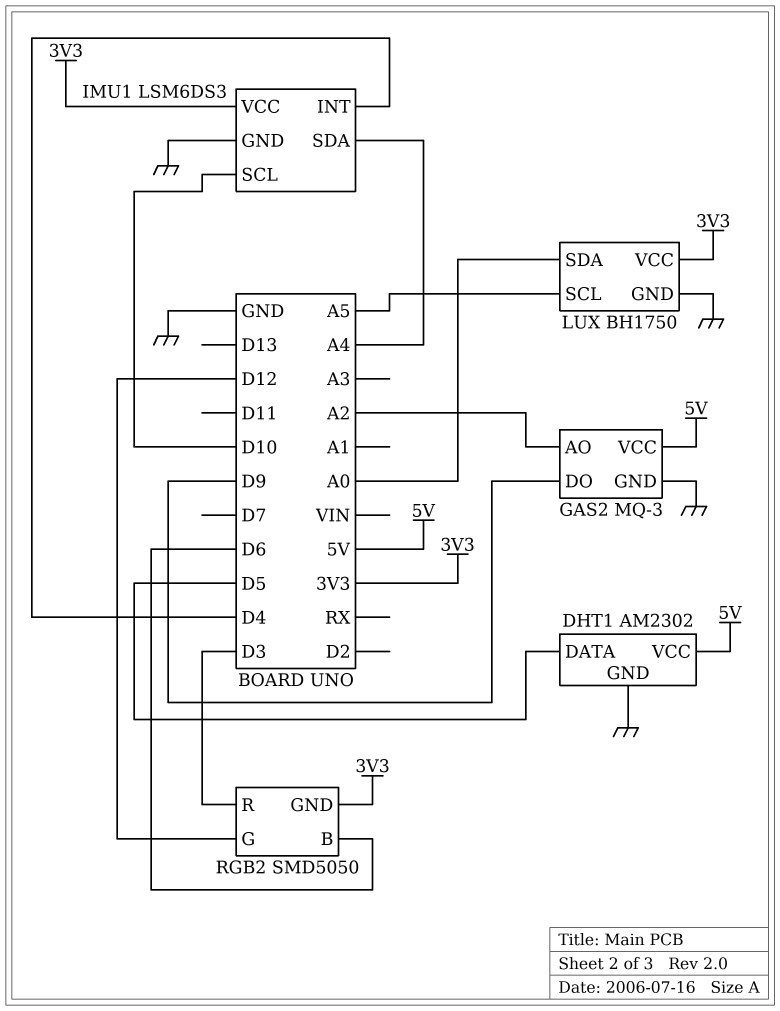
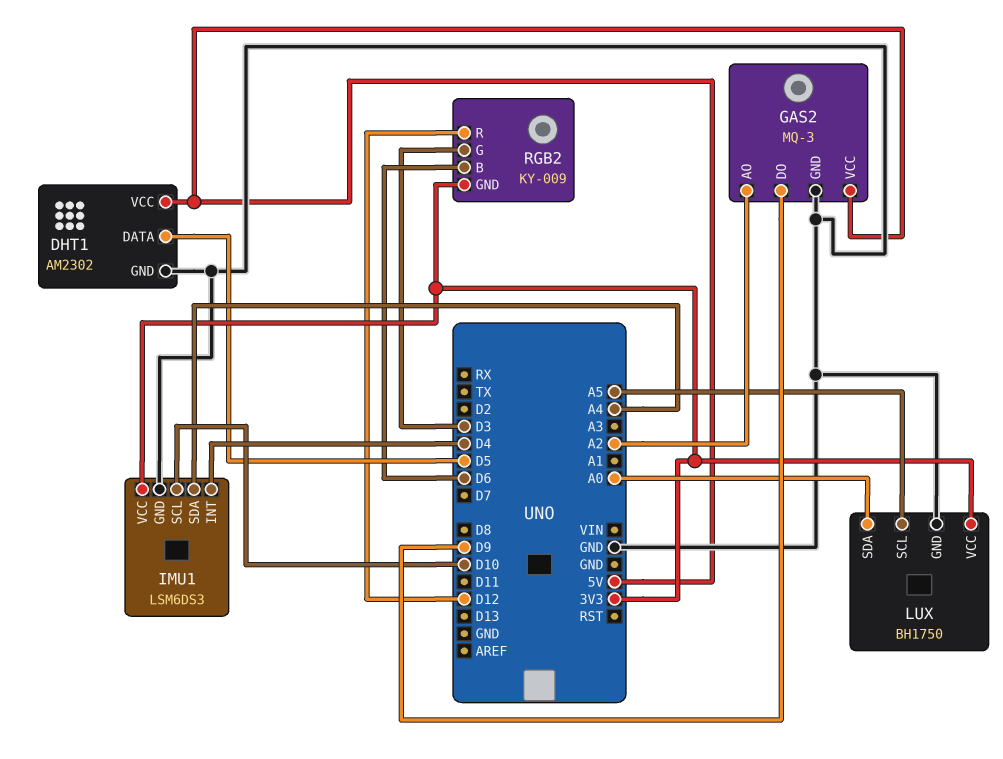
RGB2: SMD5050 -> KY-009
RGB2 pin G: D12 -> D3
RGB2 pin R: D3 -> D12

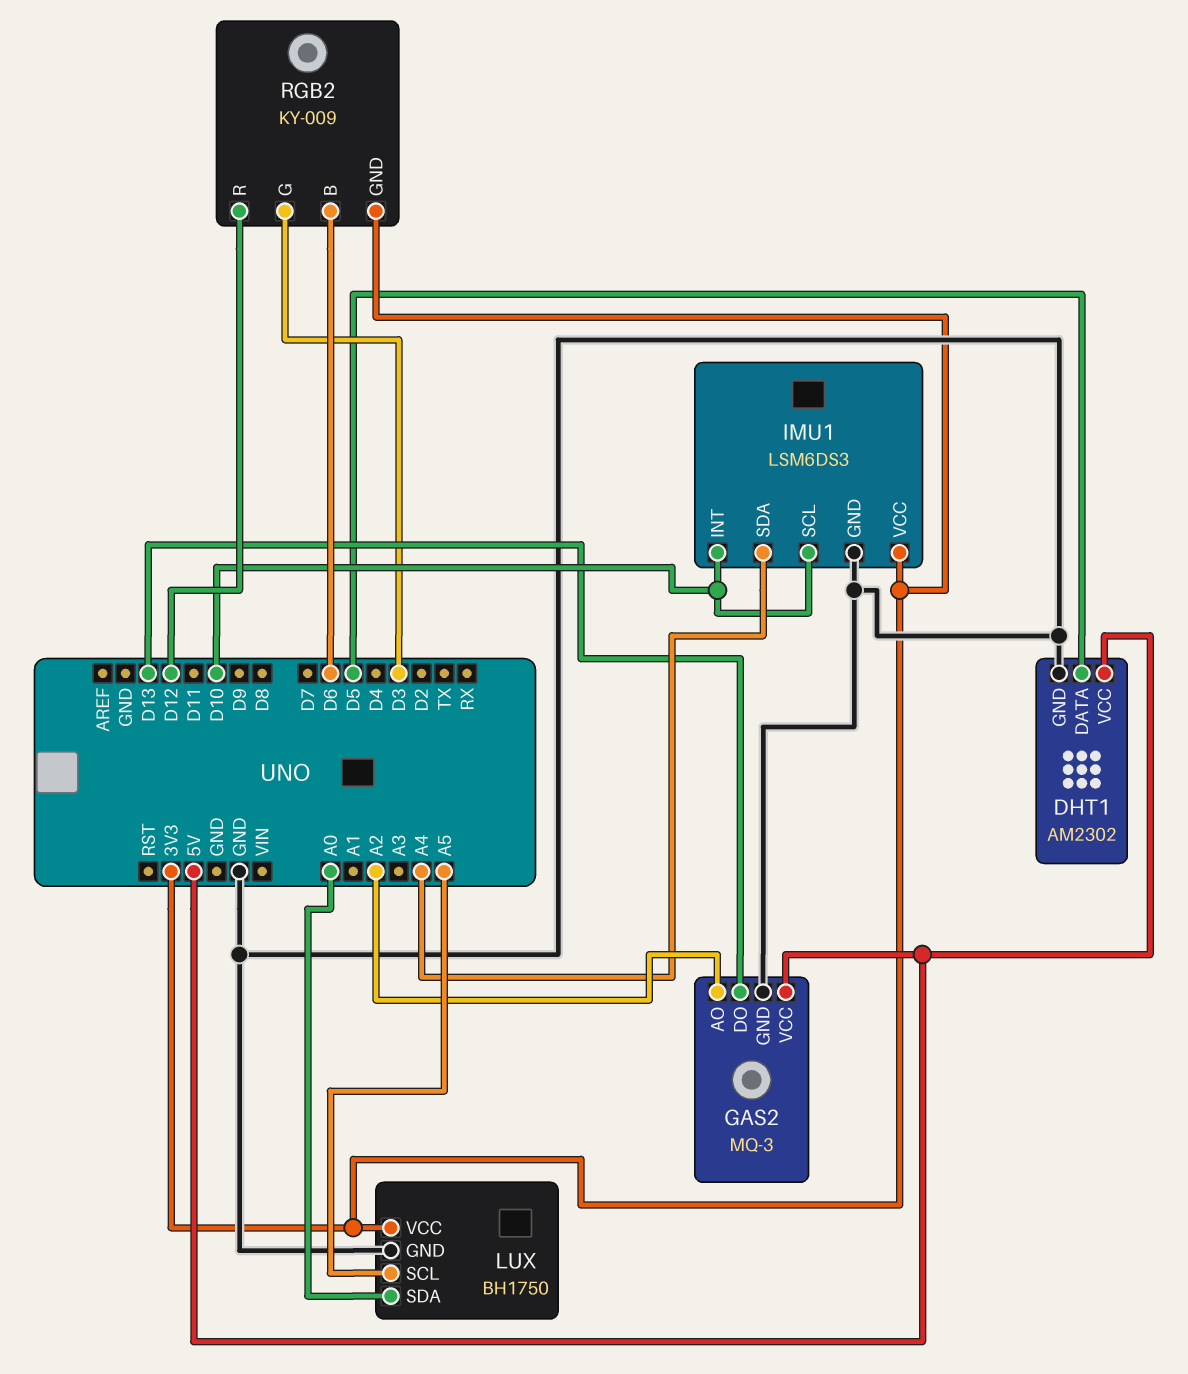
GAS2 pin DO: D9 -> D13
IMU1 pin INT: D4 -> D10

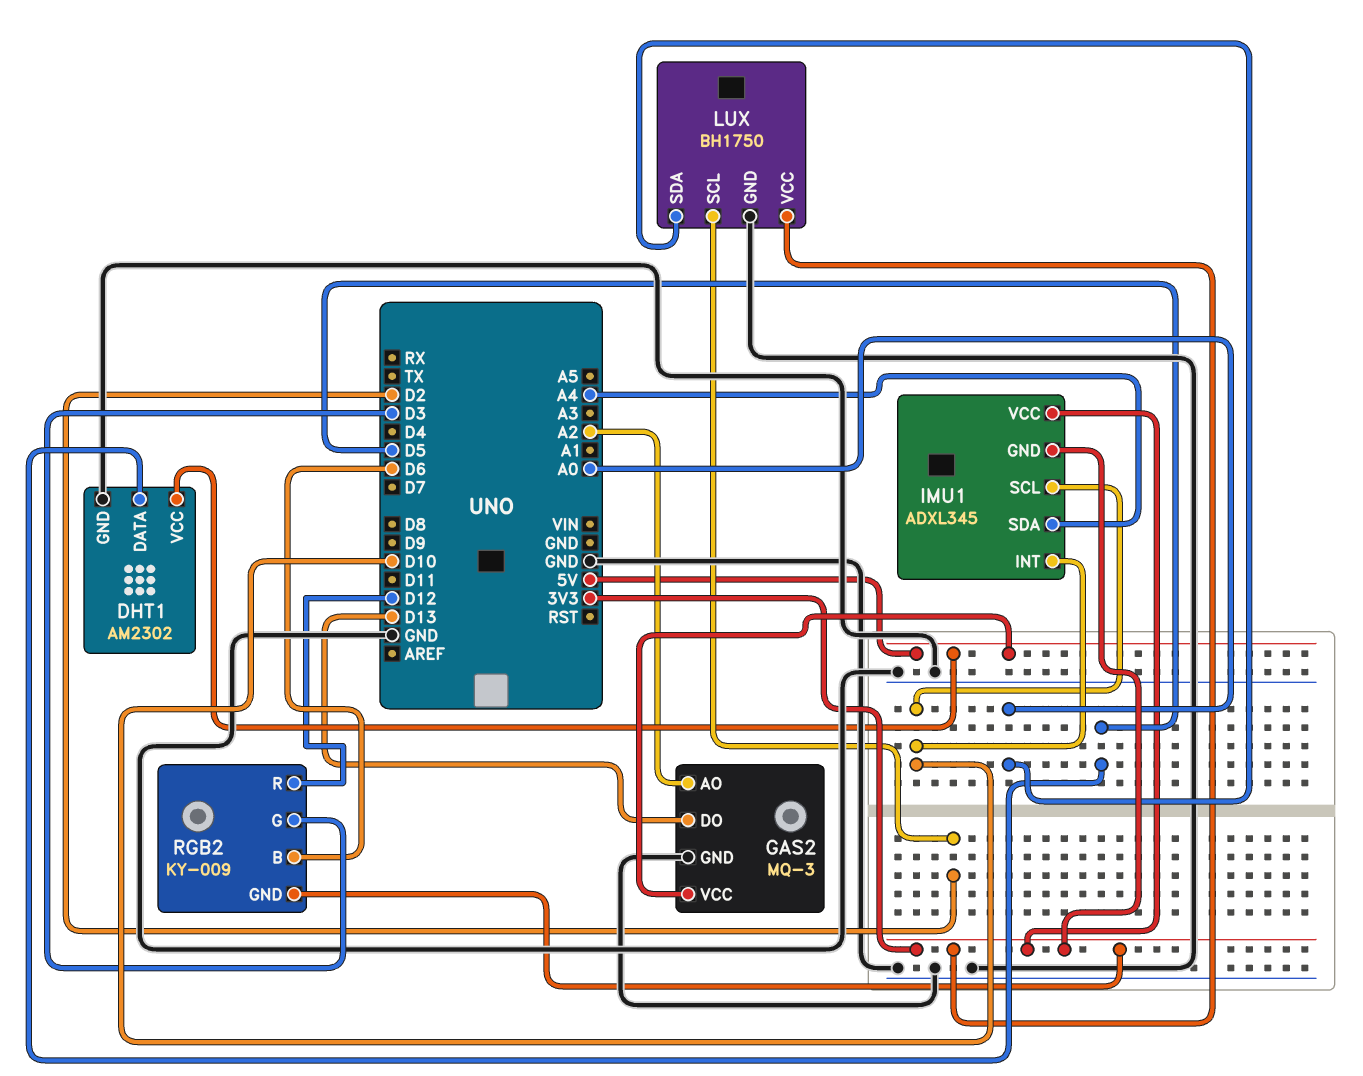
IMU1: LSM6DS3 -> ADXL345
IMU1 pin GND: GND -> 3V3
LUX pin SCL: A5 -> D2

